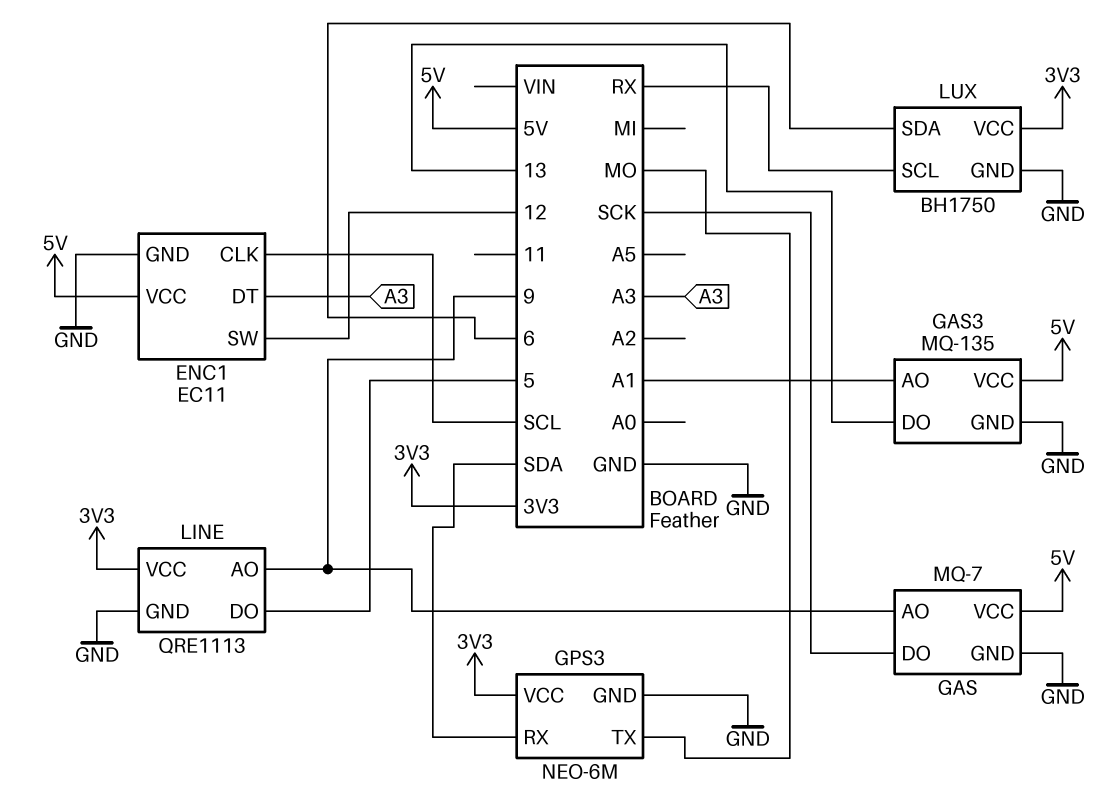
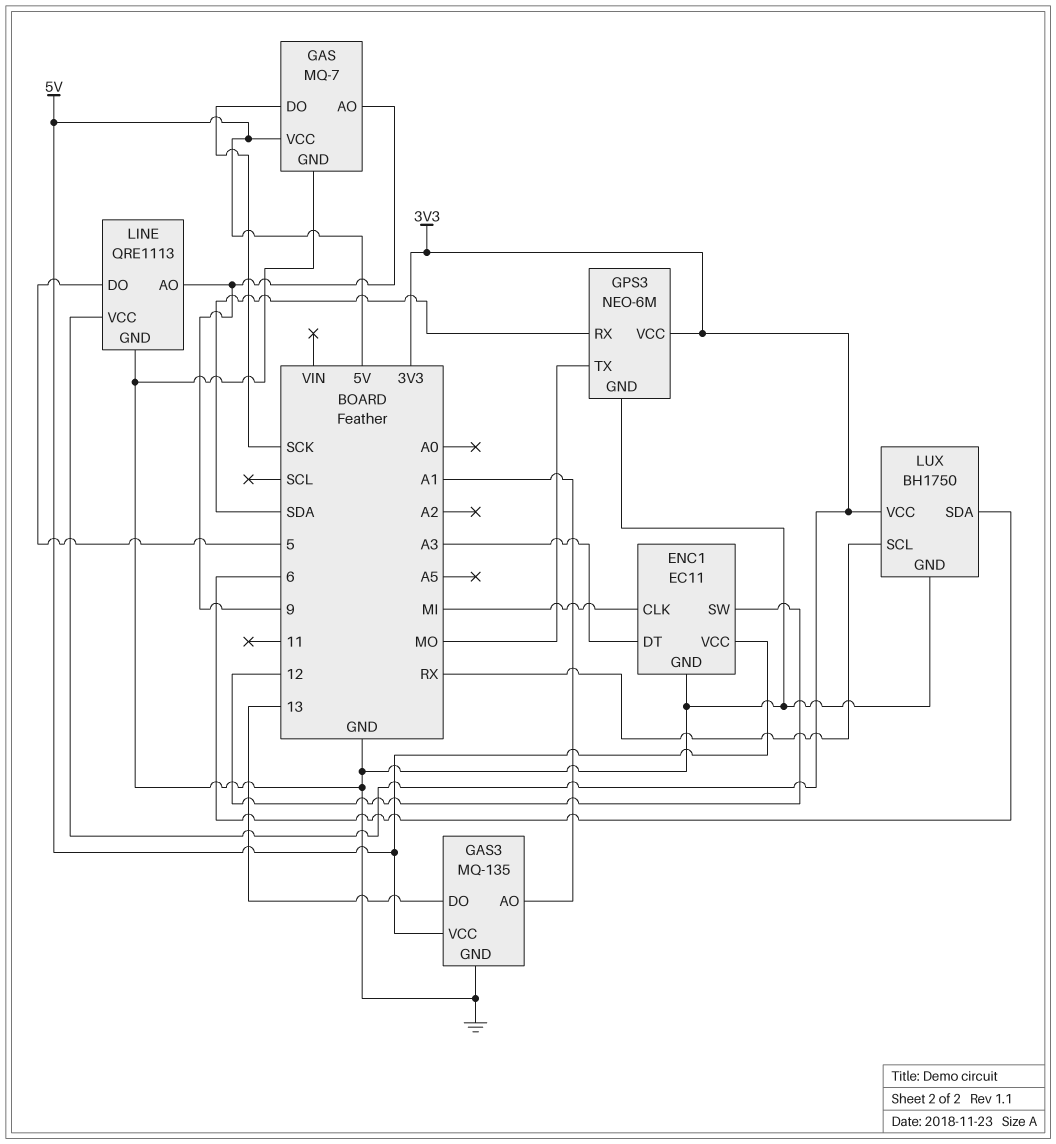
ENC1 pin CLK: SCL -> MI

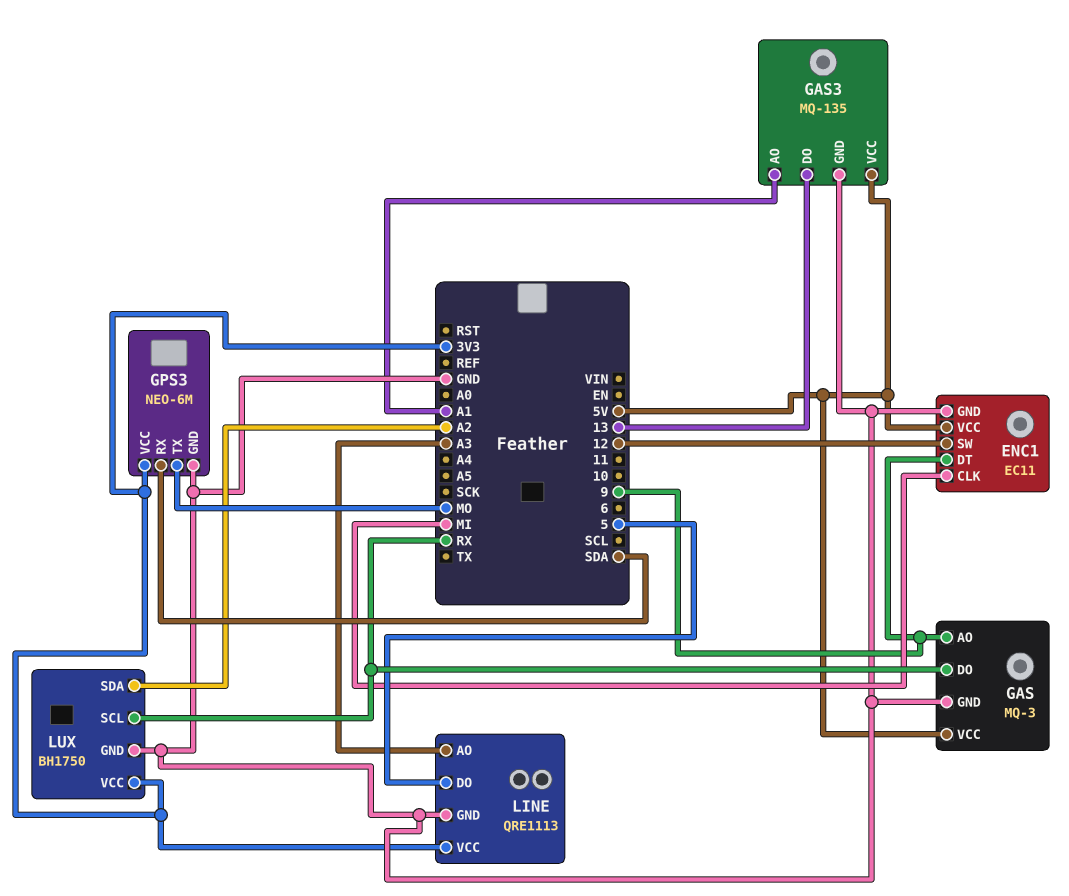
ENC1 pin DT: A3 -> 9
GAS: MQ-7 -> MQ-3
GAS pin DO: SCK -> RX
LINE pin AO: 9 -> A3
LUX pin SDA: 6 -> A2

